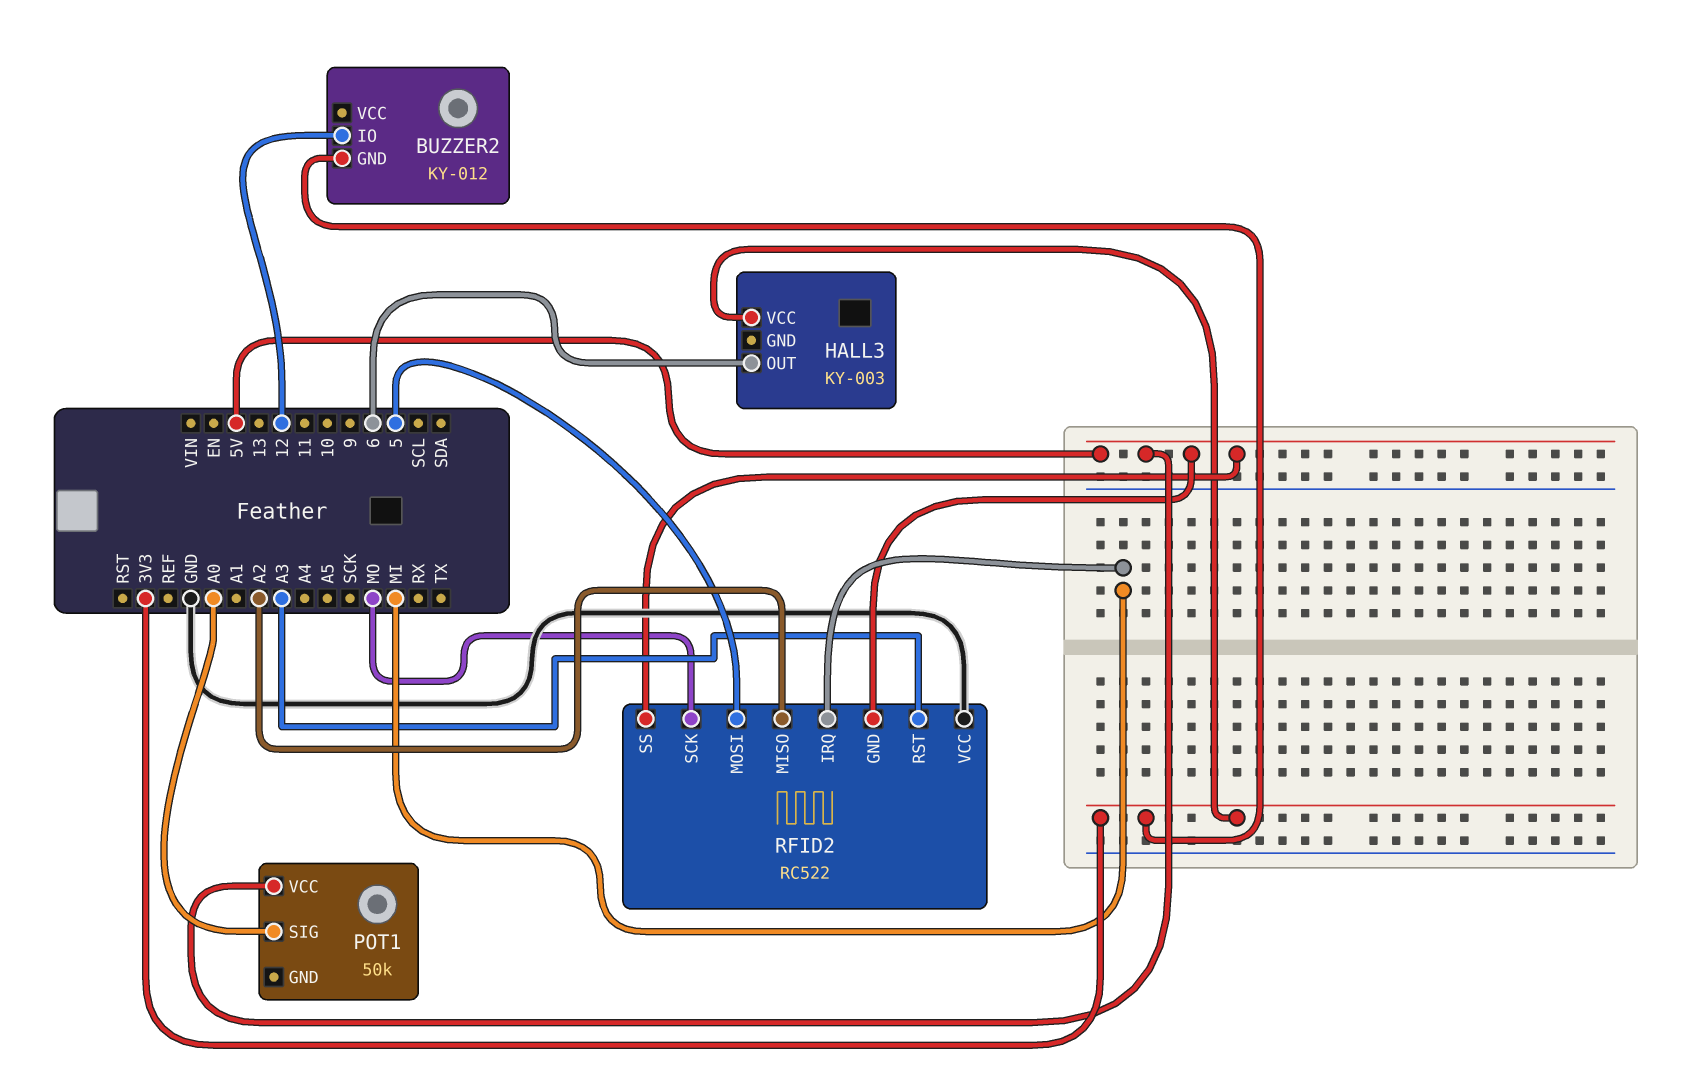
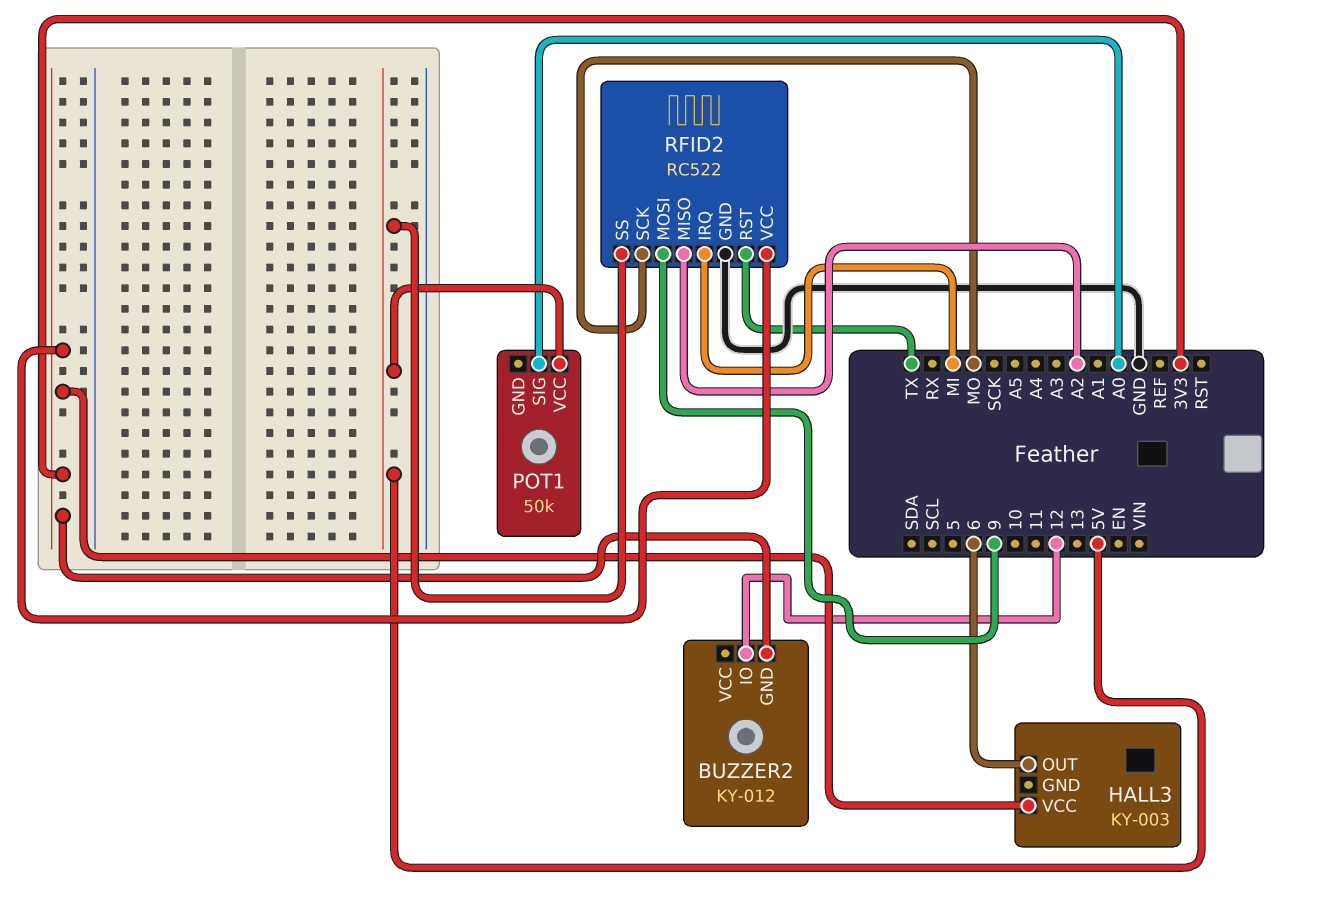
RFID2 pin GND: 5V -> GND
RFID2 pin MOSI: 5 -> 9
RFID2 pin RST: A3 -> TX
RFID2 pin VCC: GND -> 3V3

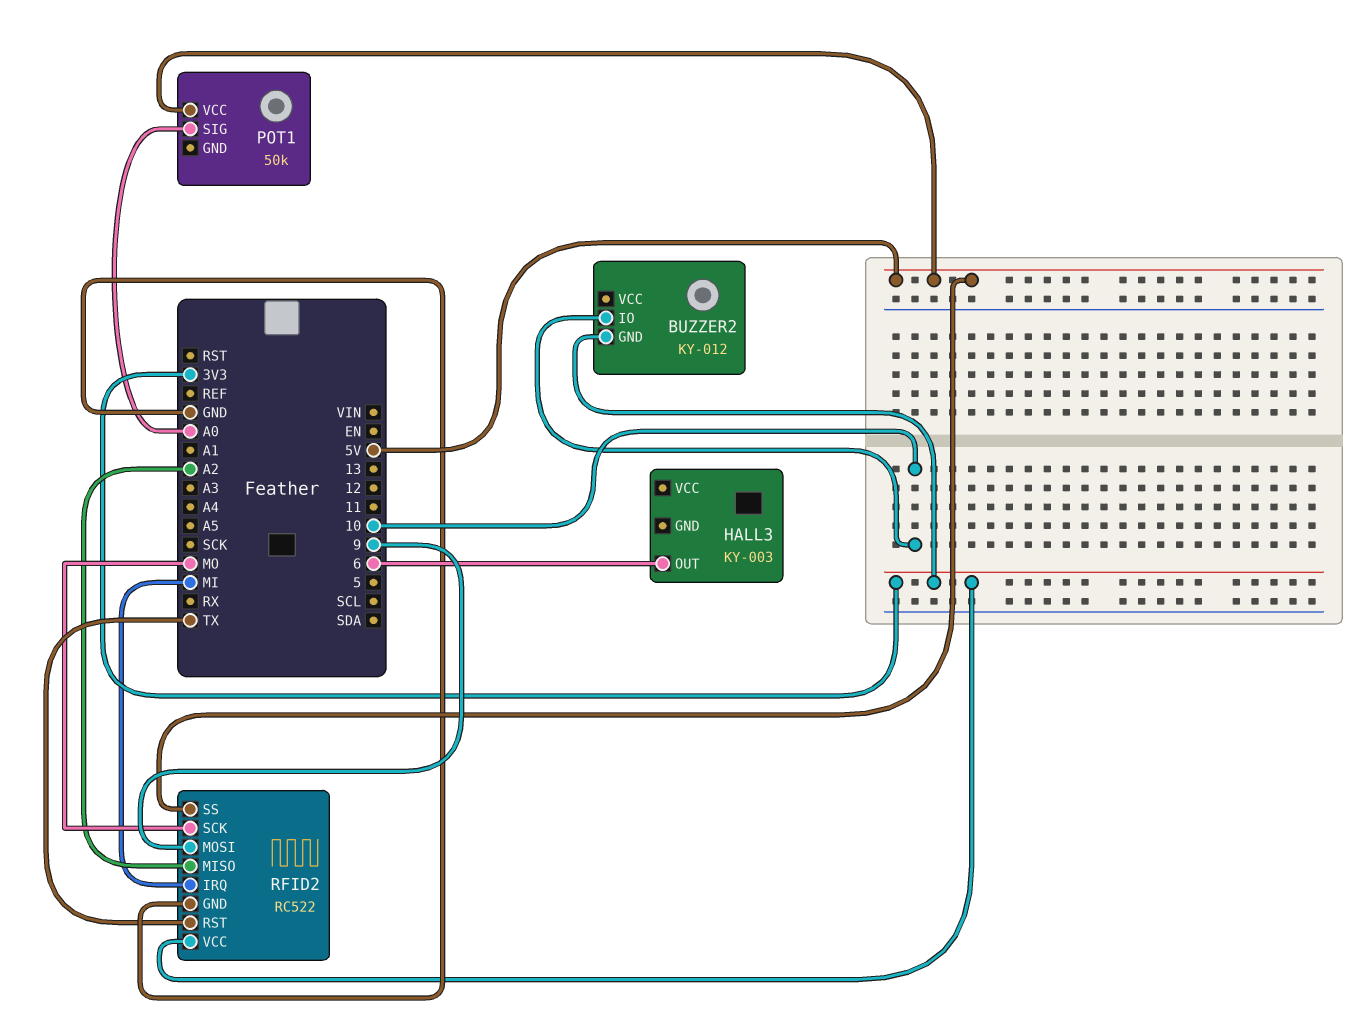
BUZZER2 pin IO: 12 -> 10
HALL3 pin VCC: 3V3 -> none

